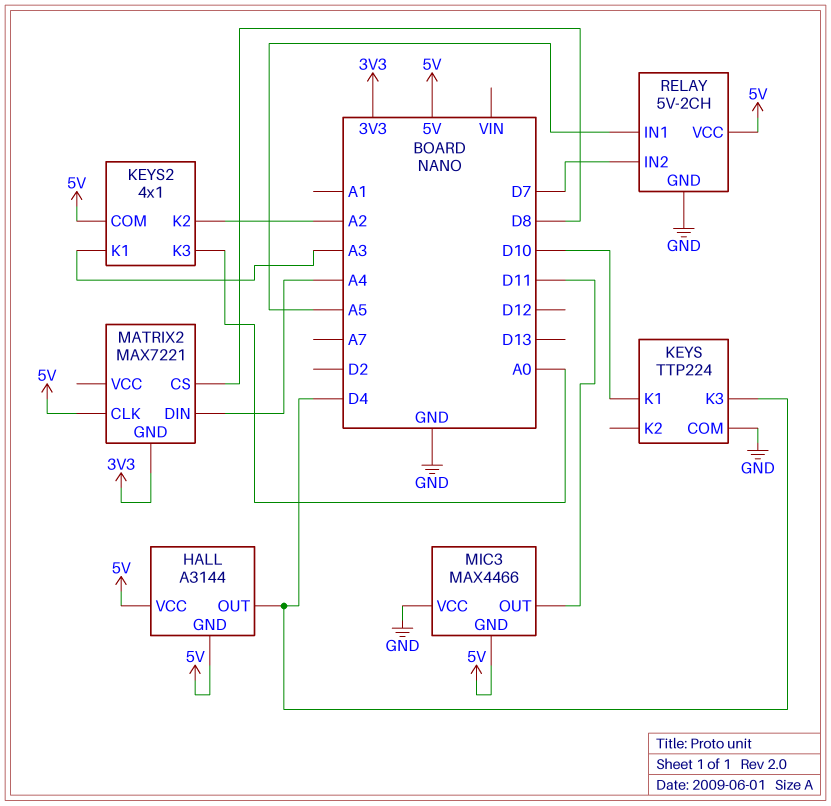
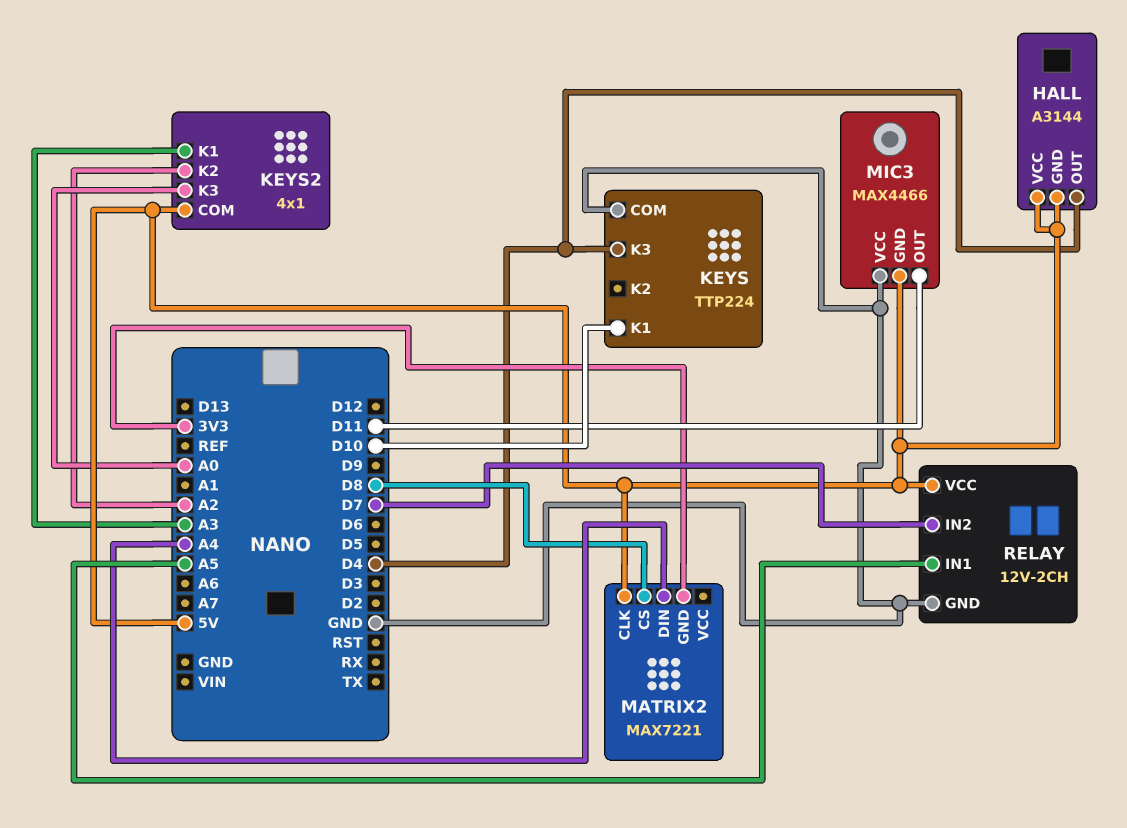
RELAY: 5V-2CH -> 12V-2CH

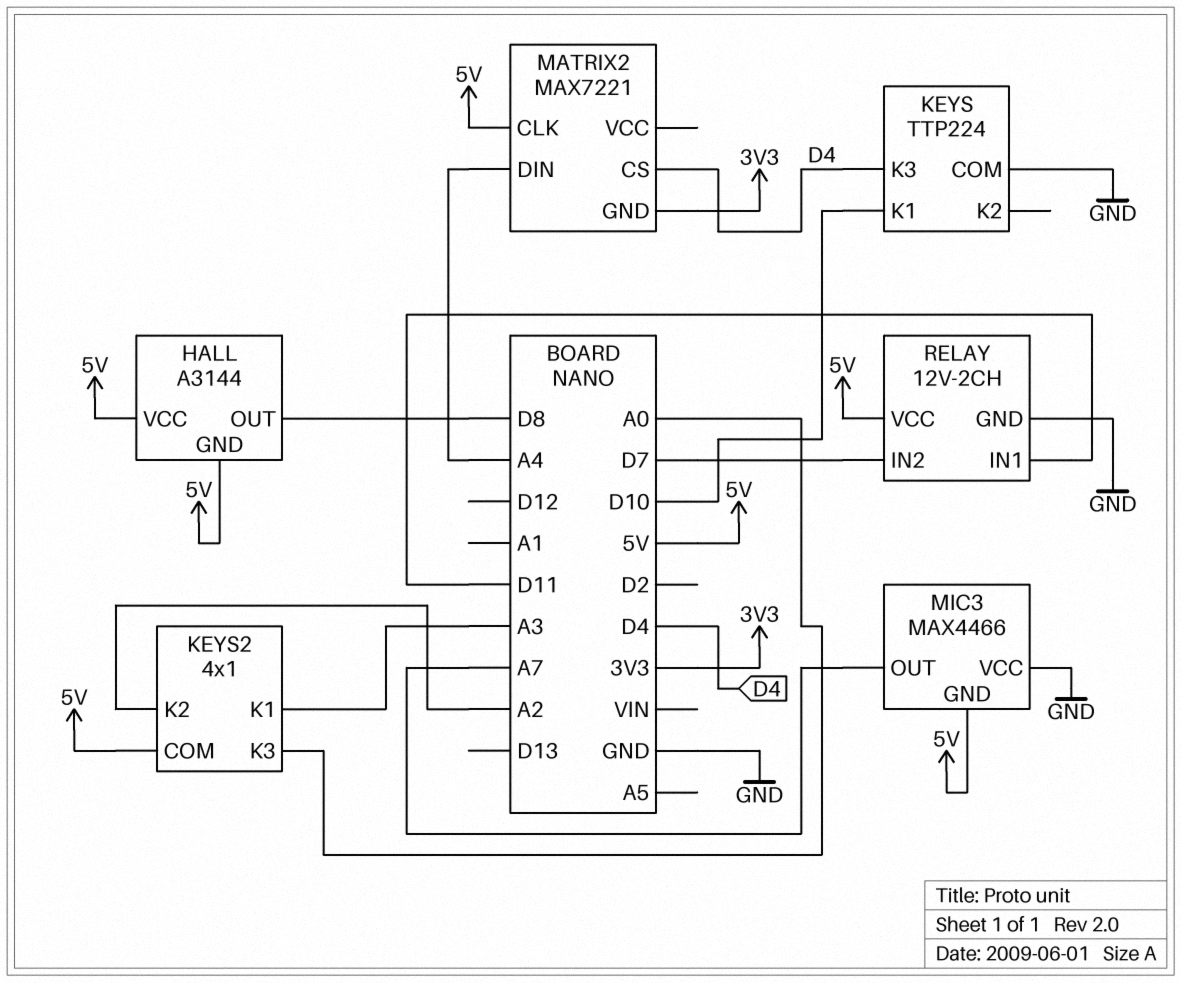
HALL pin OUT: D4 -> D8
MATRIX2 pin CS: D8 -> D4
MIC3 pin OUT: D11 -> A7
RELAY pin IN1: A5 -> D11

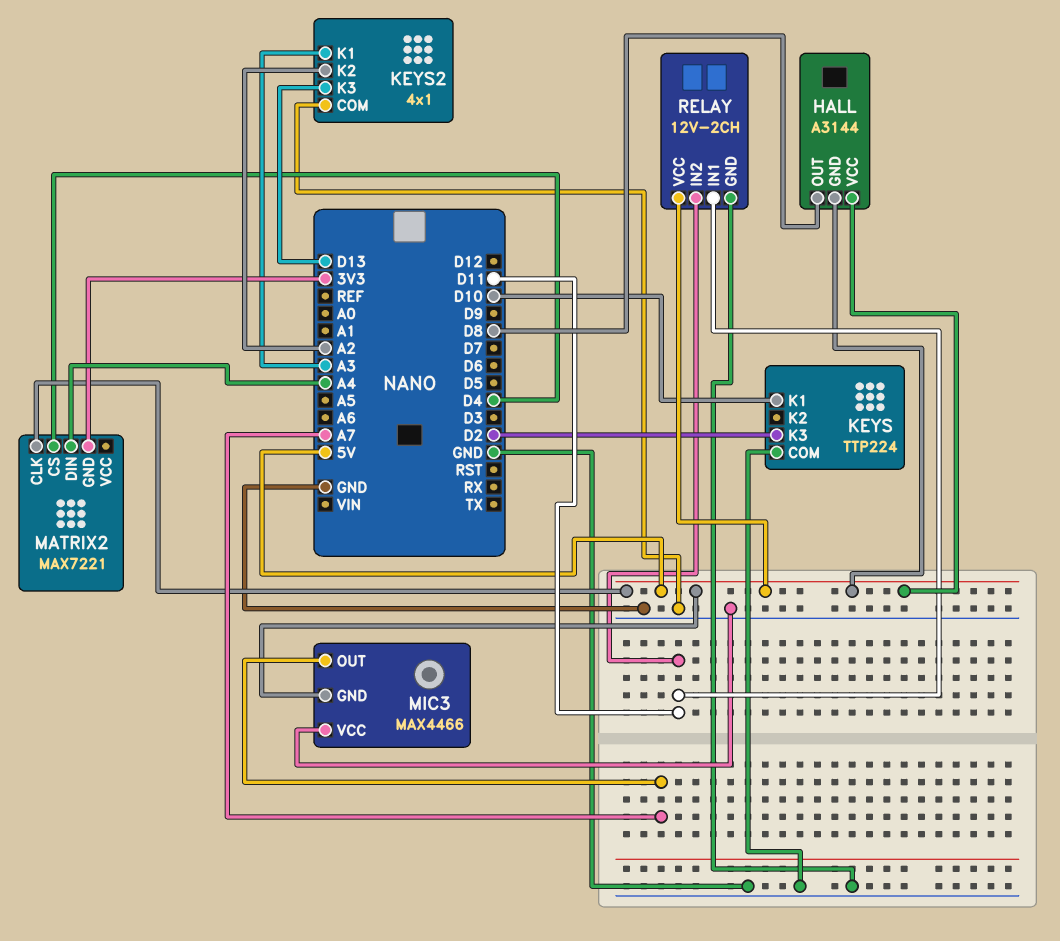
KEYS pin K3: D4 -> D2
KEYS2 pin COM: 5V -> GND
KEYS2 pin K3: A0 -> D13
RELAY pin IN2: D7 -> D11

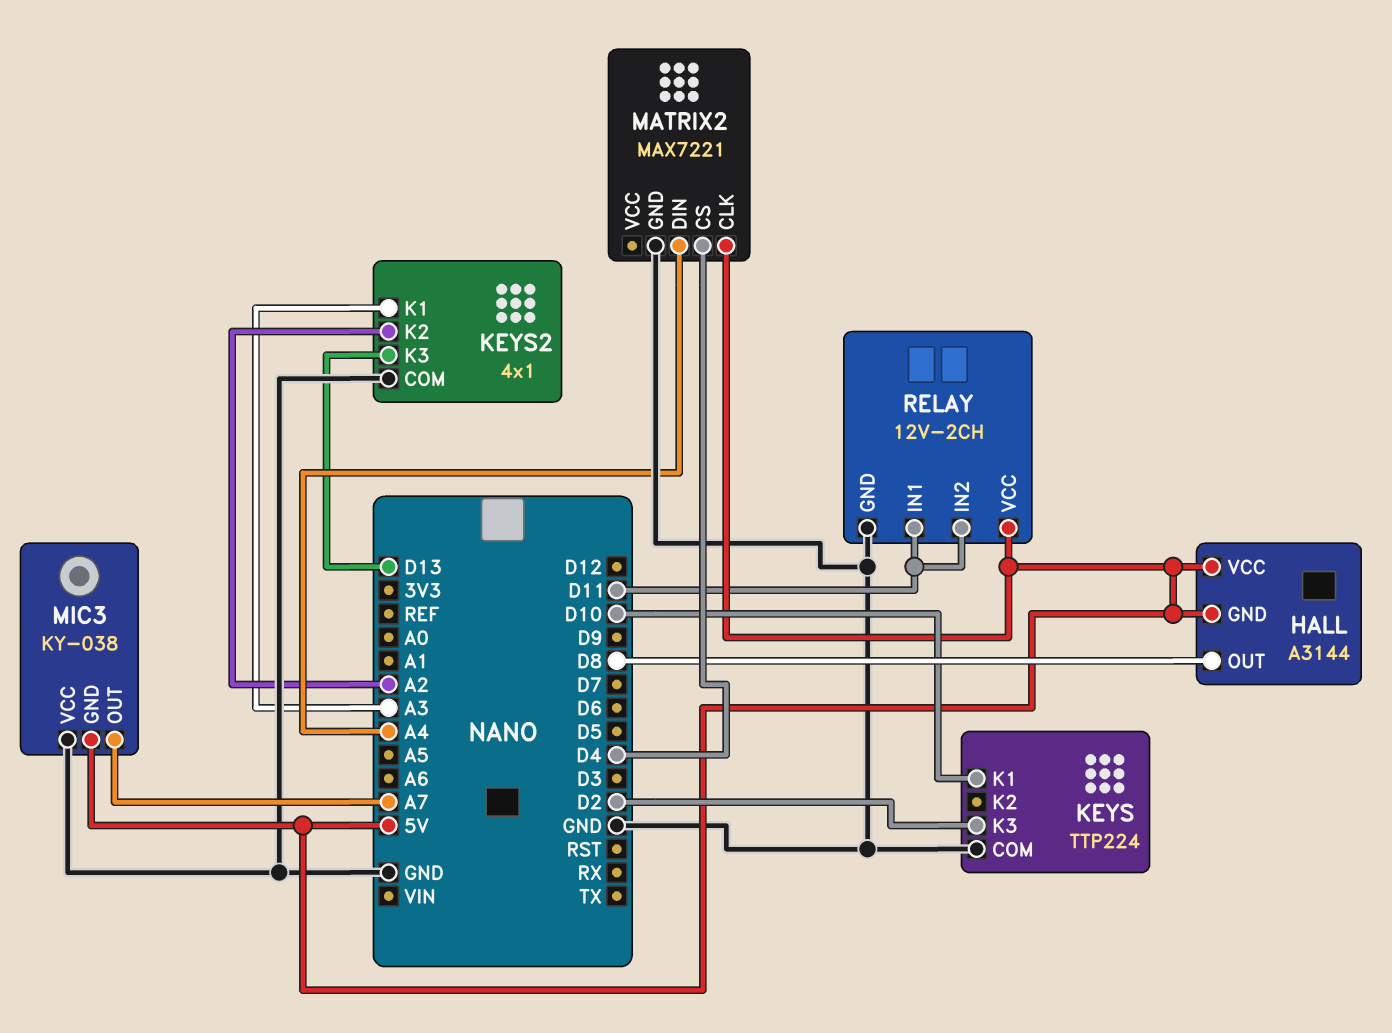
MATRIX2 pin GND: 3V3 -> GND
MIC3: MAX4466 -> KY-038

